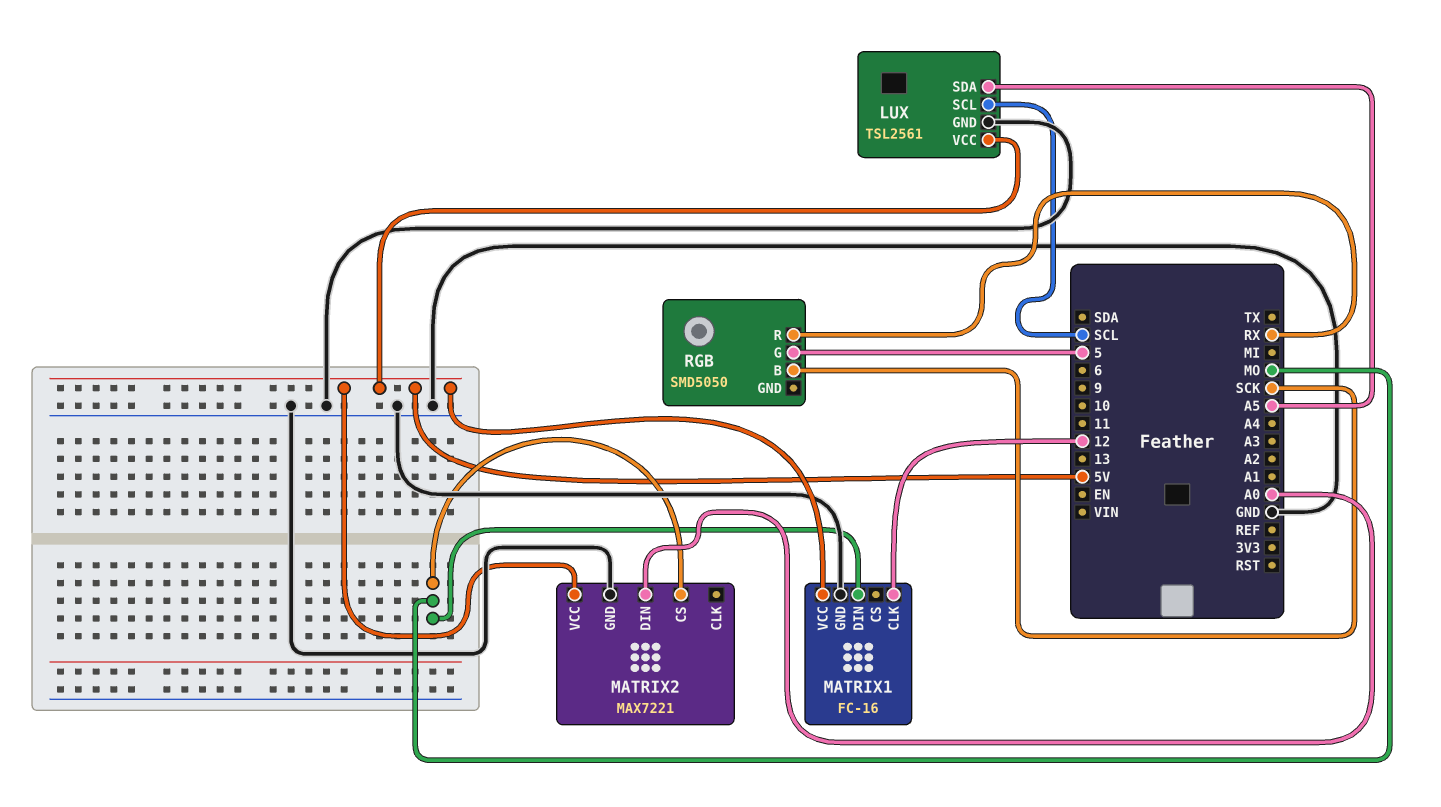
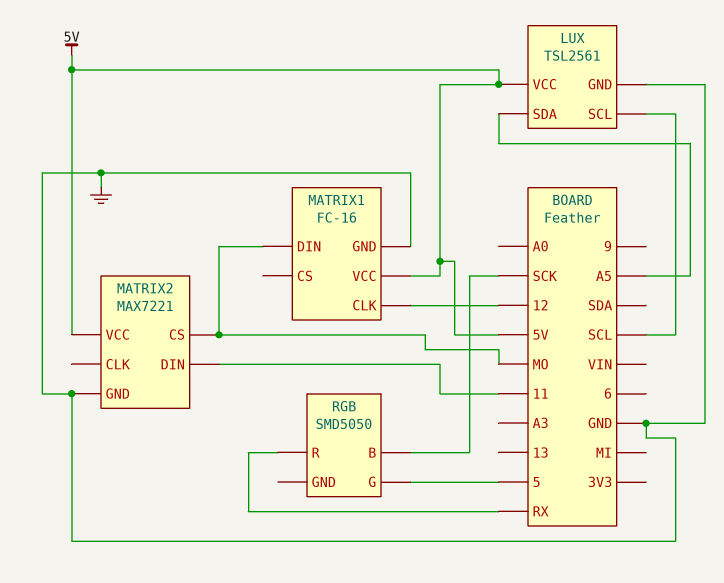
MATRIX2 pin DIN: A0 -> 11

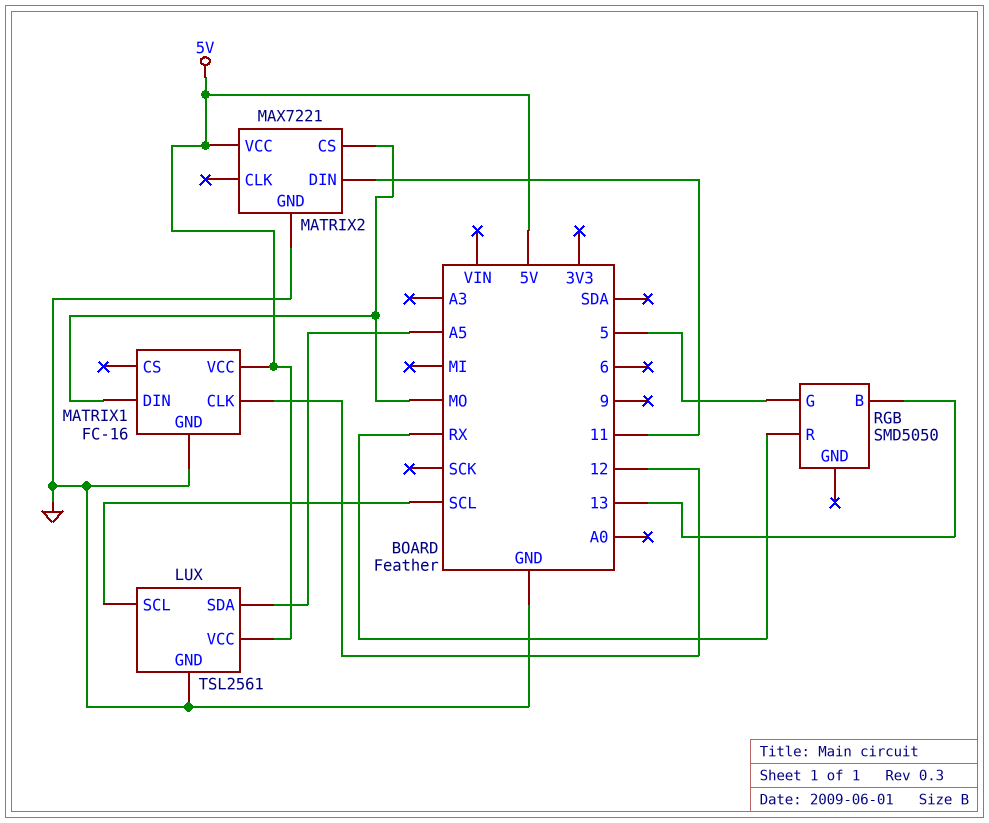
RGB pin B: SCK -> 13

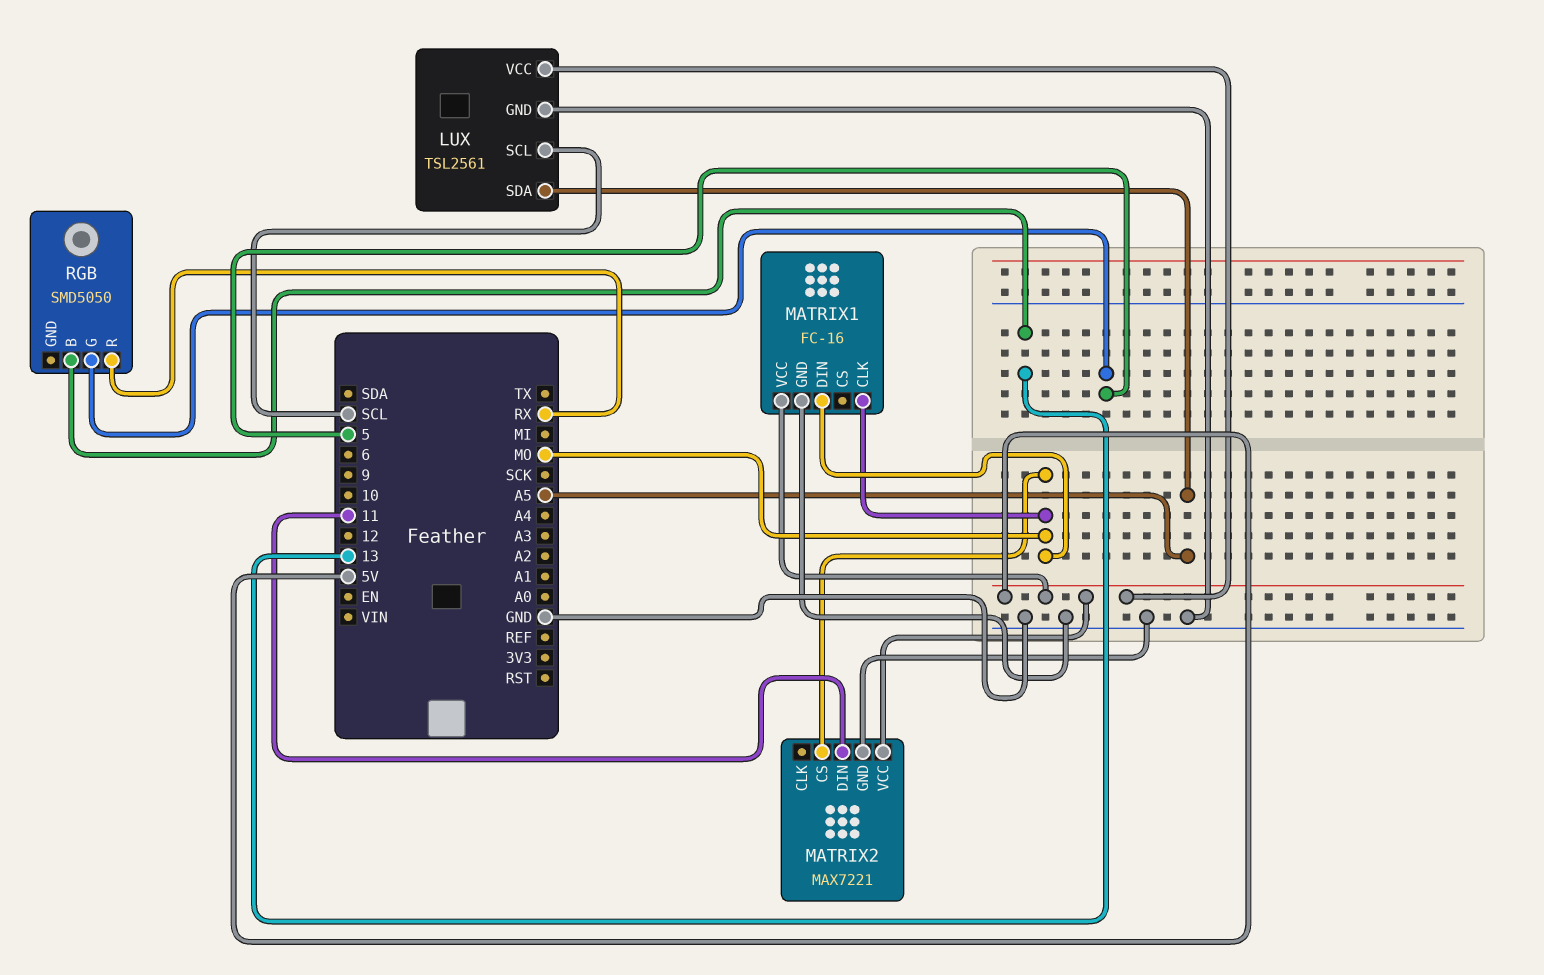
MATRIX1 pin CLK: 12 -> MO

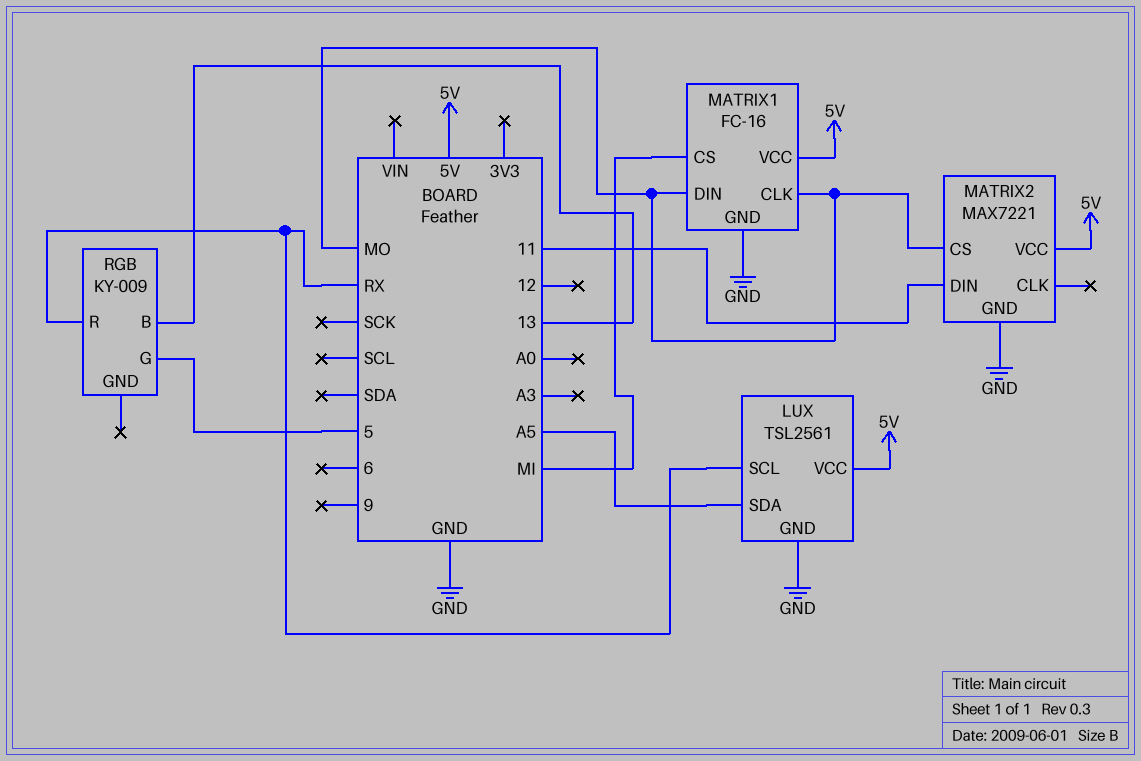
LUX pin SCL: SCL -> RX
MATRIX1 pin CS: none -> MI
RGB: SMD5050 -> KY-009

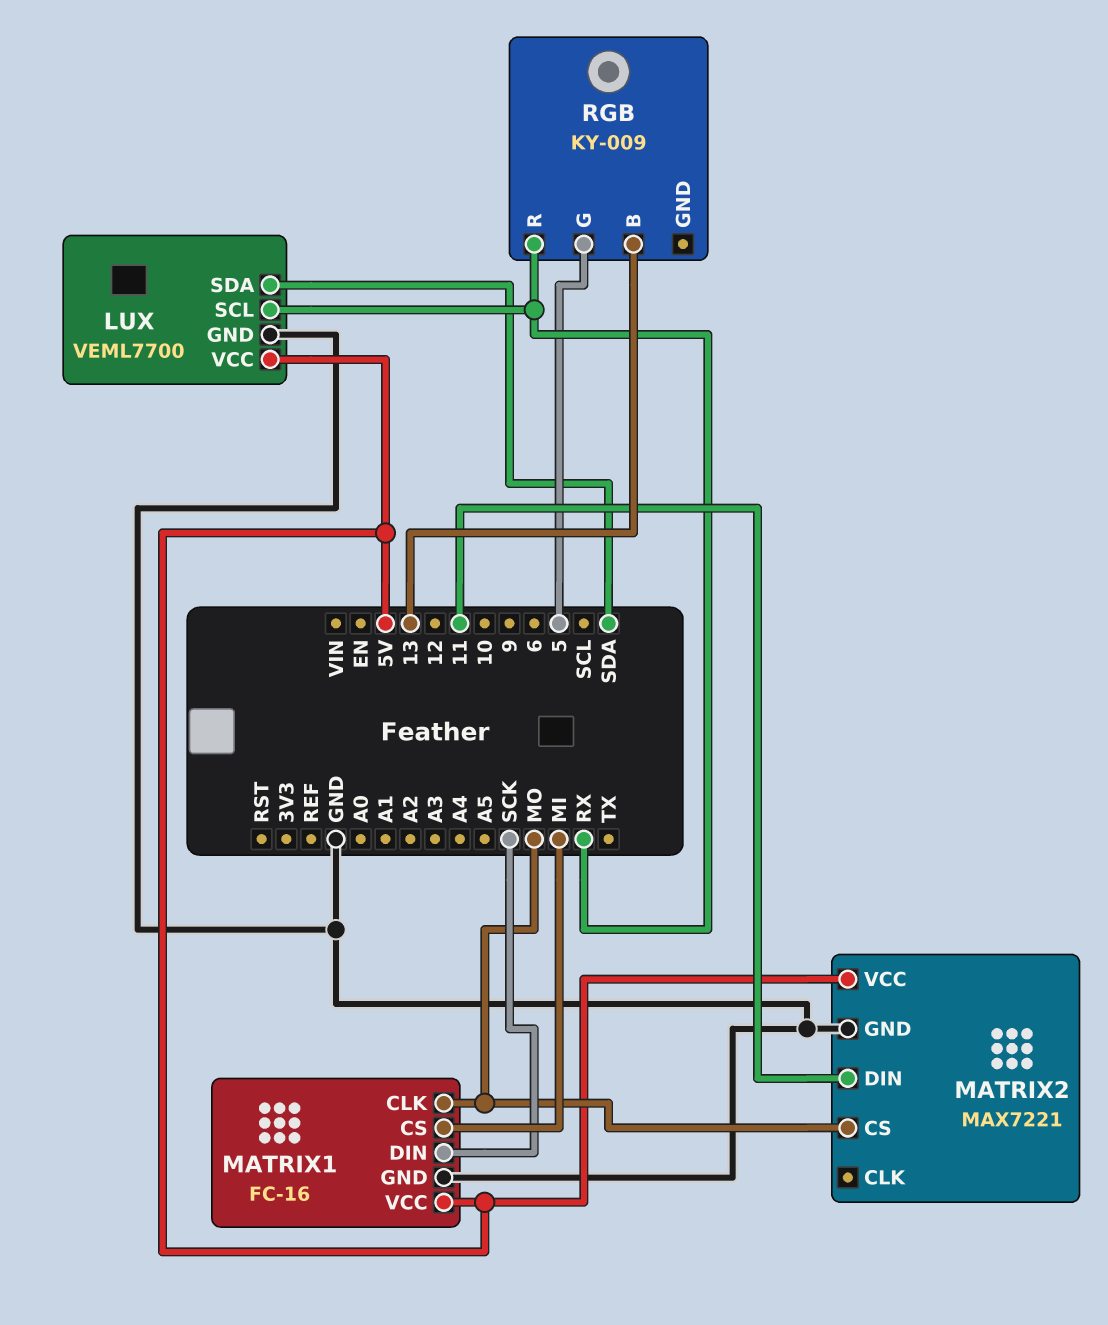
LUX: TSL2561 -> VEML7700
LUX pin SDA: A5 -> SDA
MATRIX1 pin DIN: MO -> SCK

